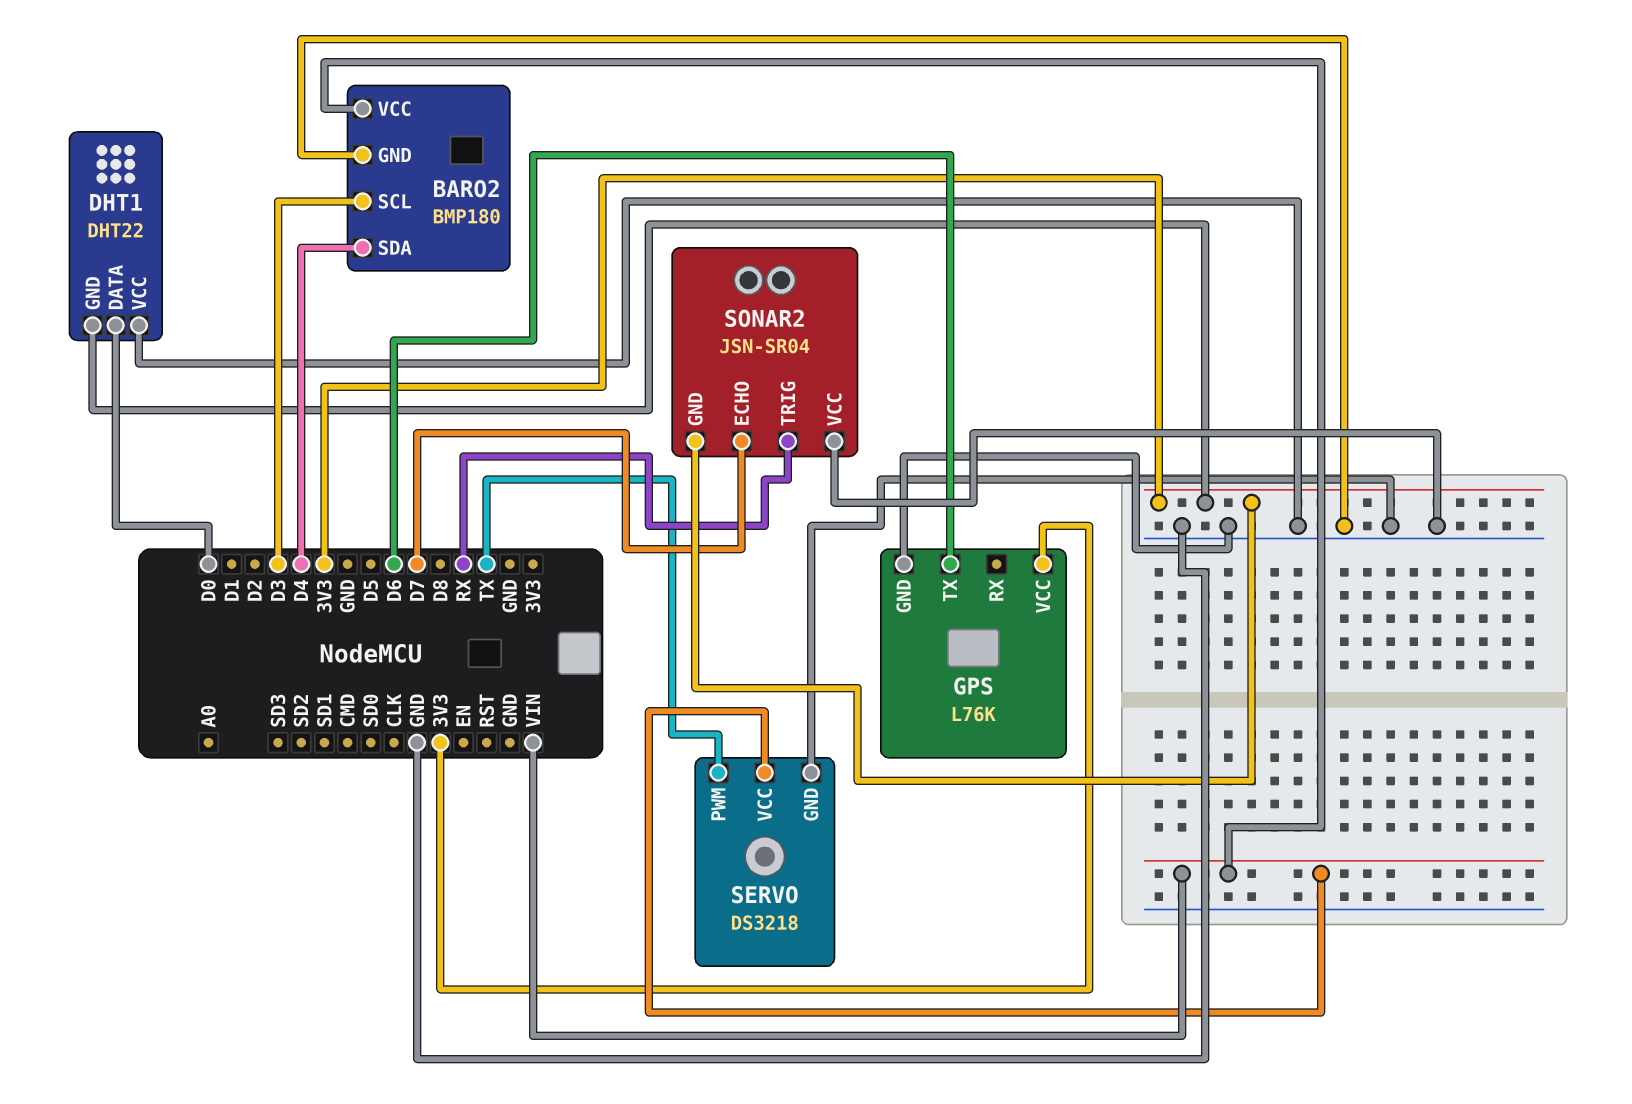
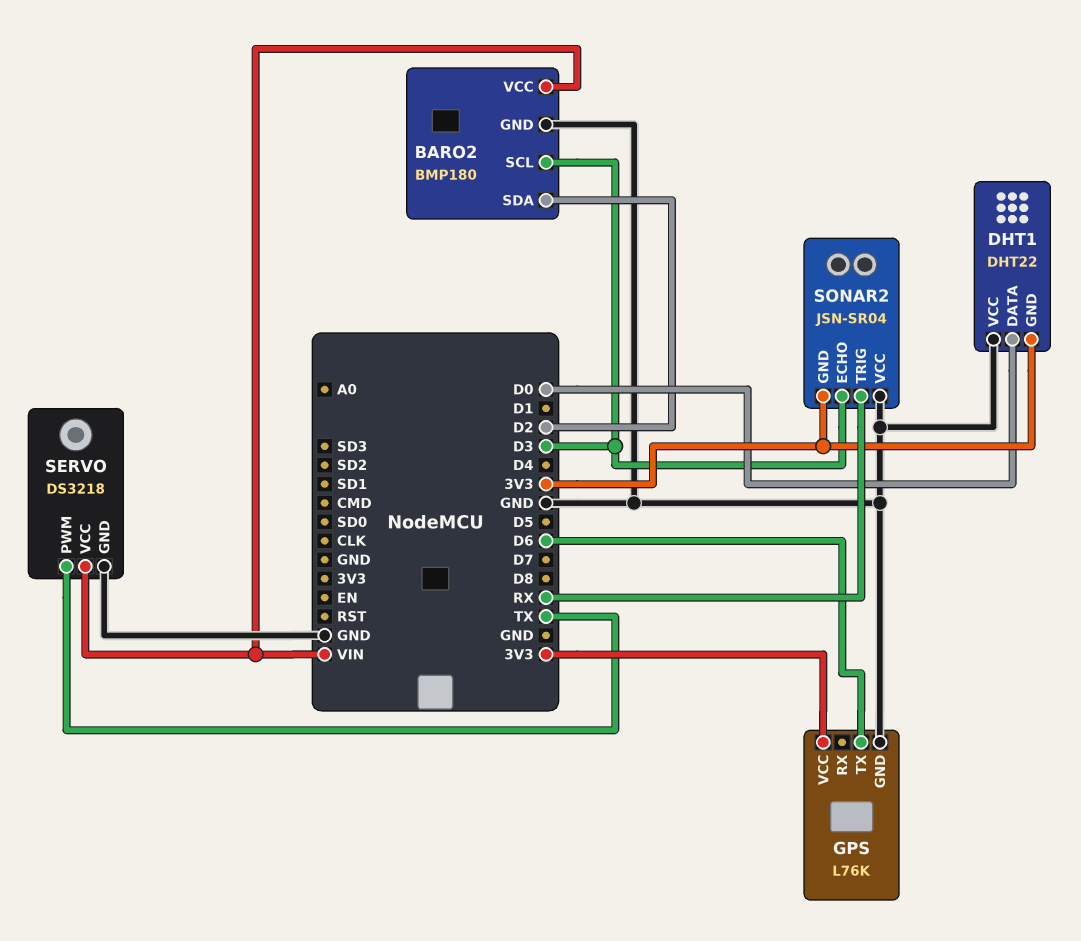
BARO2 pin SDA: D4 -> D2
SONAR2 pin ECHO: D7 -> D3

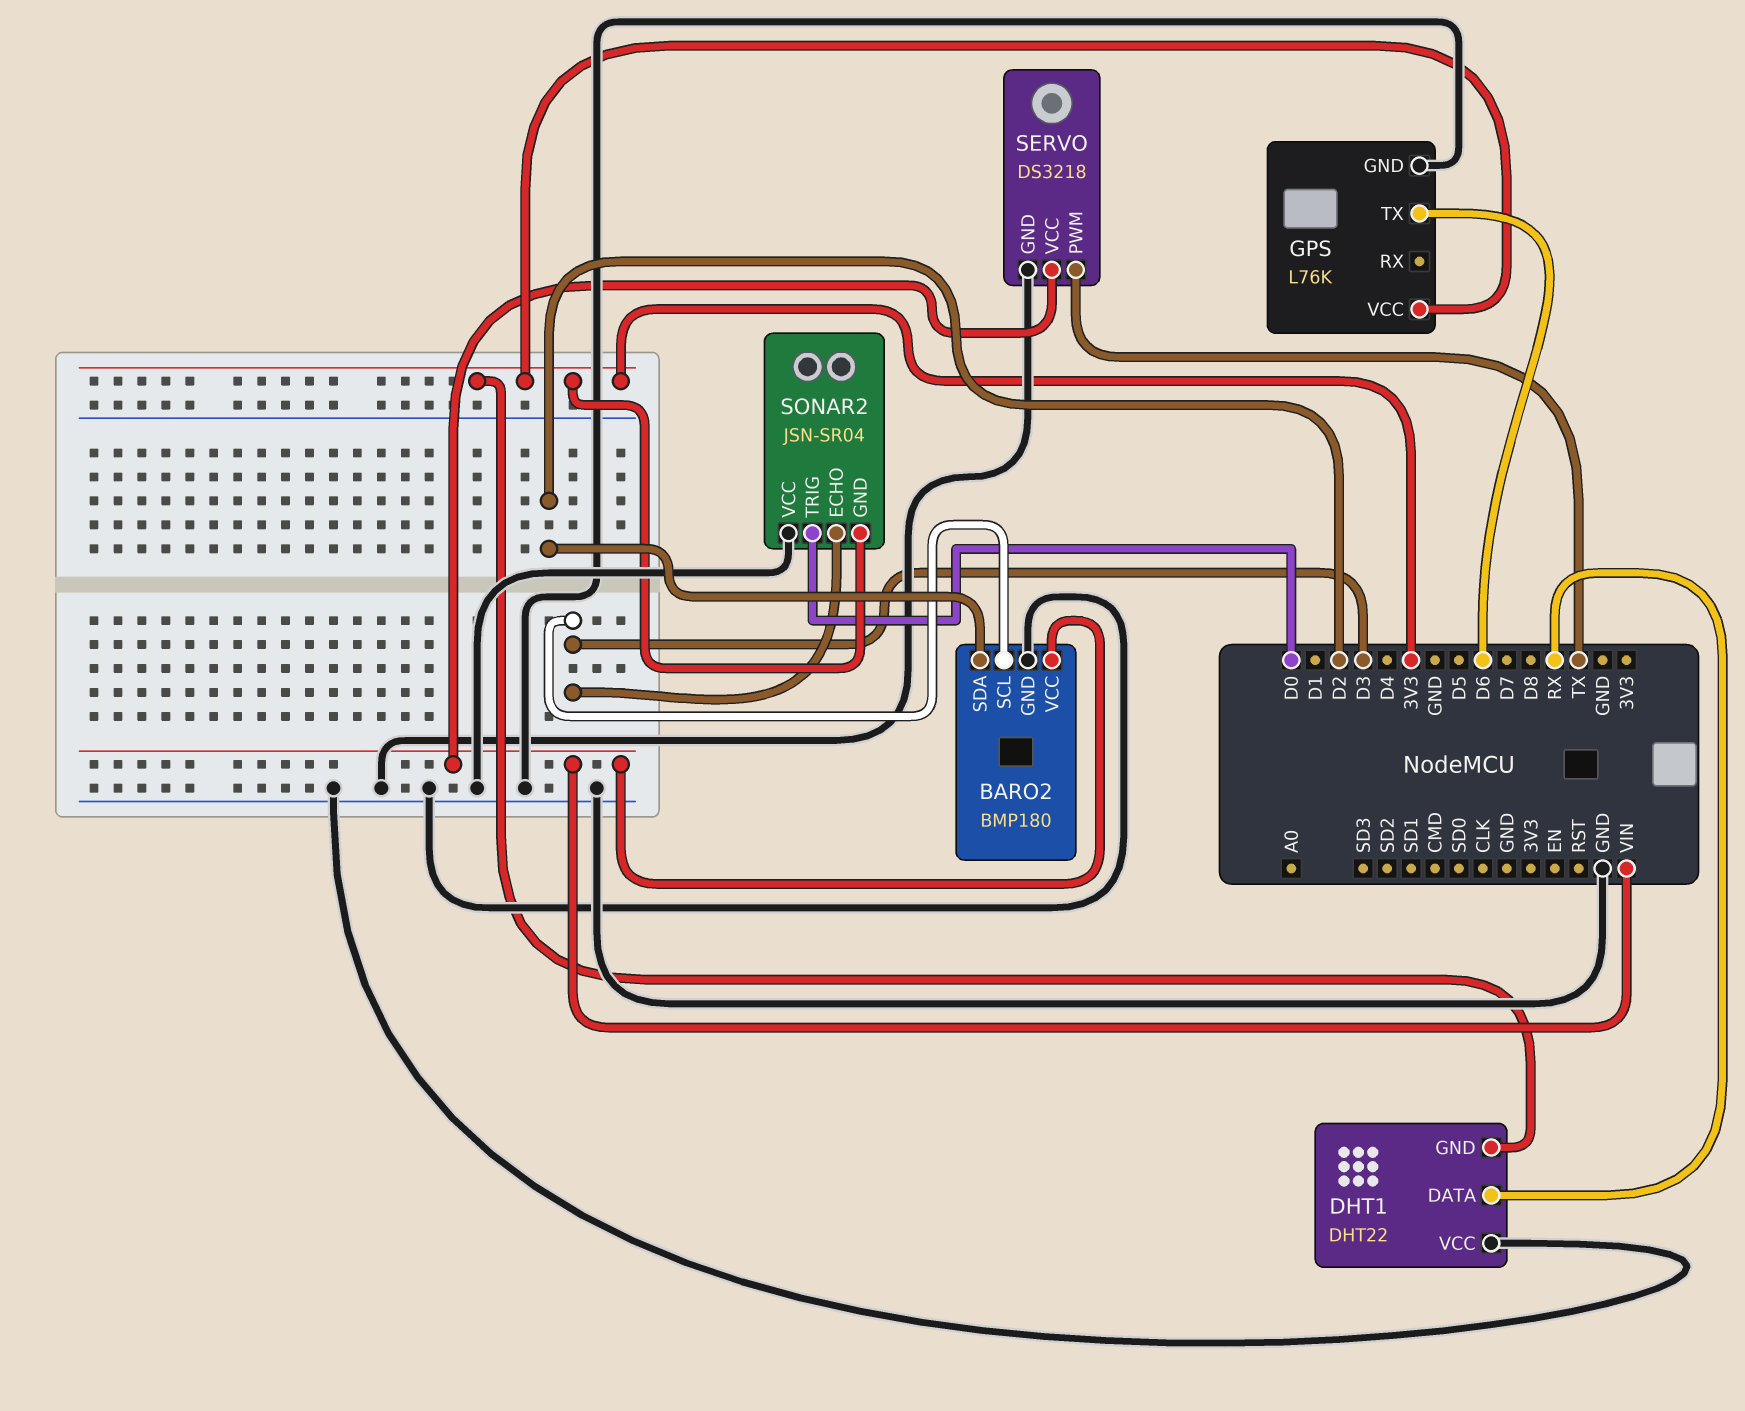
DHT1 pin DATA: D0 -> RX
SONAR2 pin TRIG: RX -> D0

